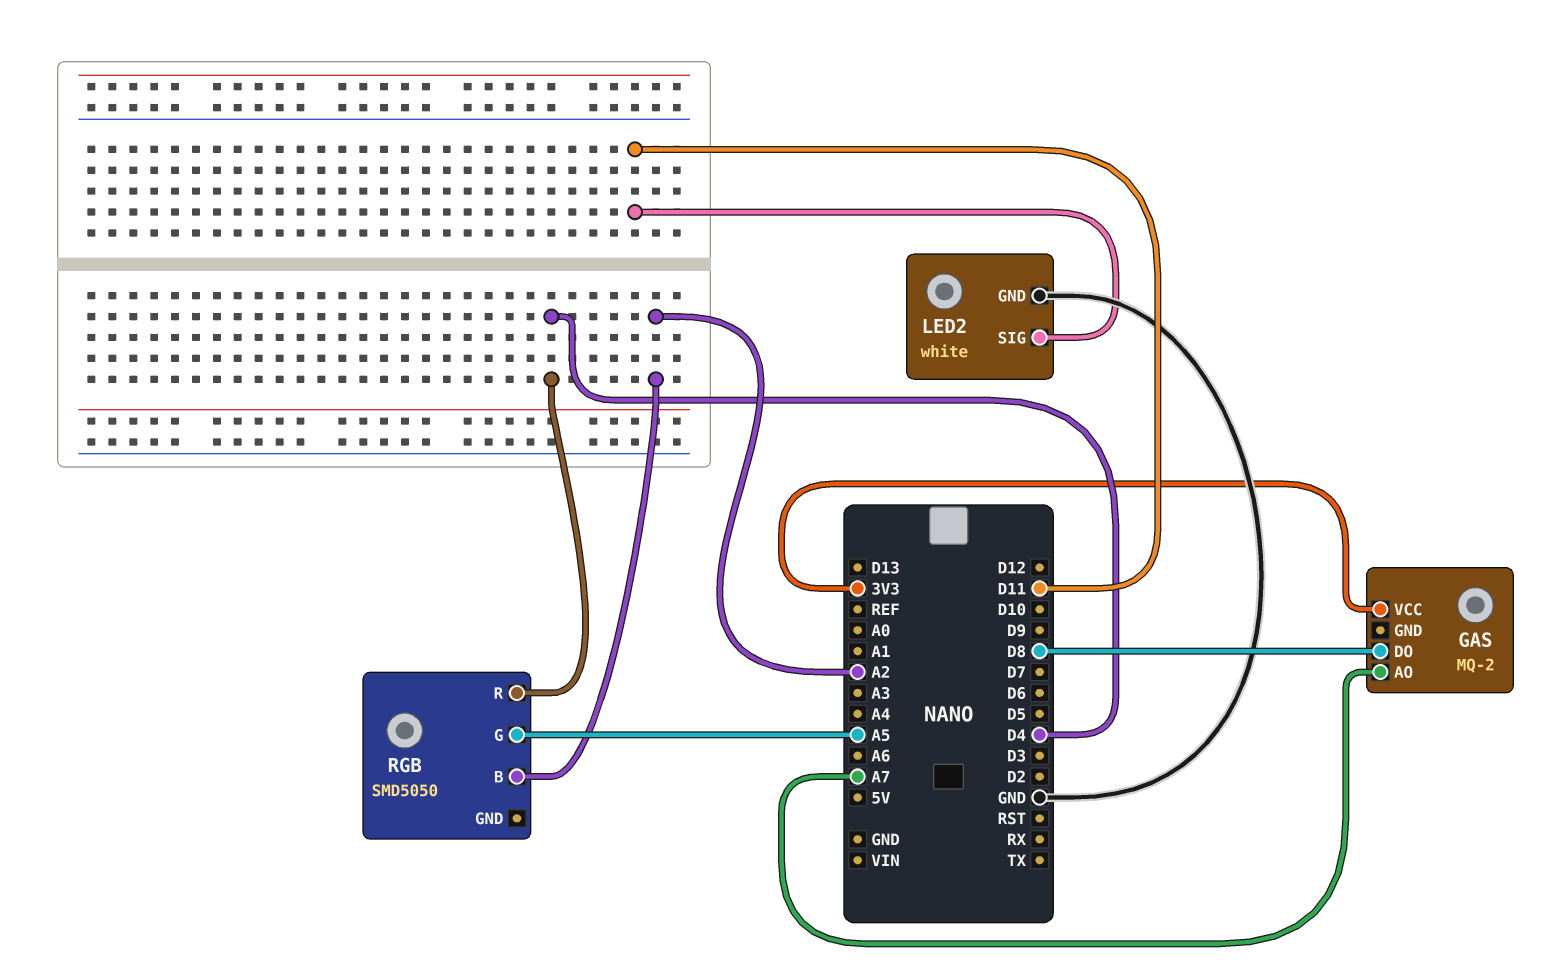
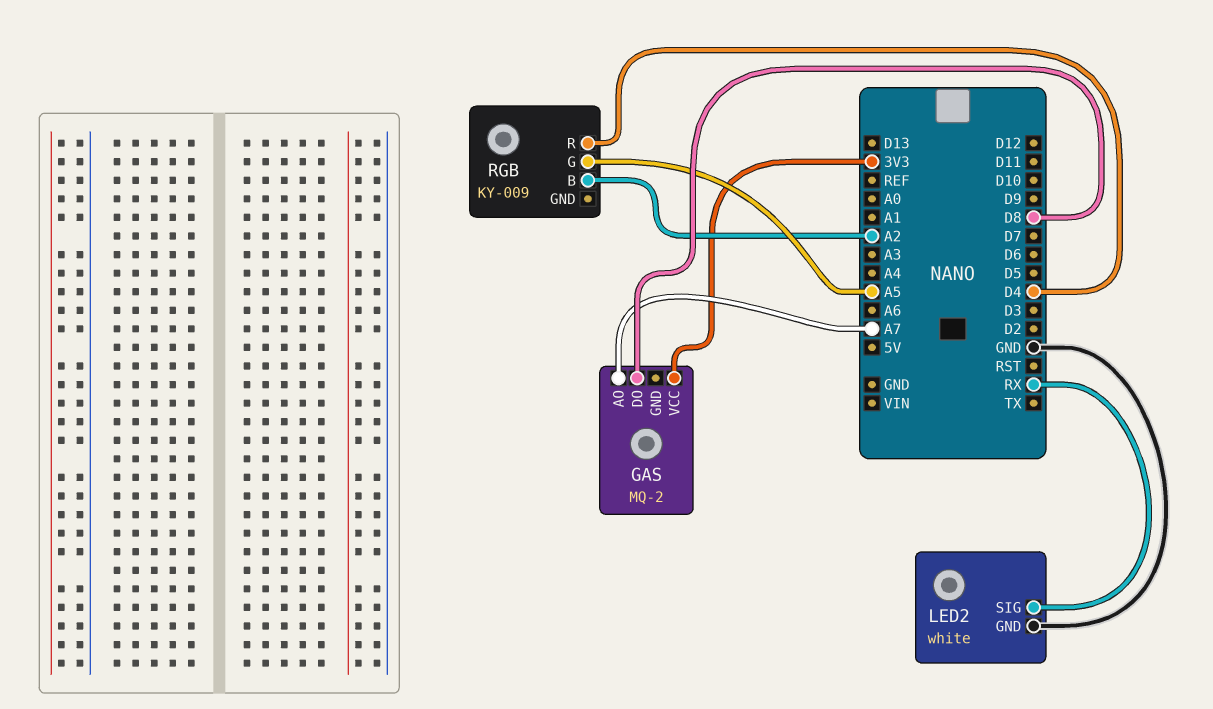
LED2 pin SIG: D11 -> RX
RGB: SMD5050 -> KY-009

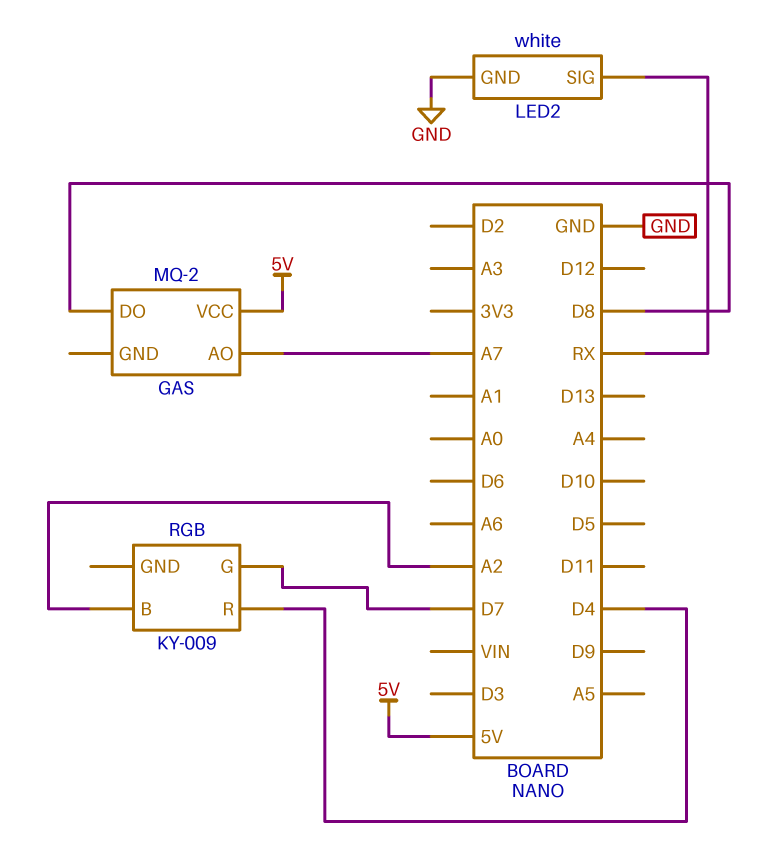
GAS pin VCC: 3V3 -> 5V
RGB pin G: A5 -> D7

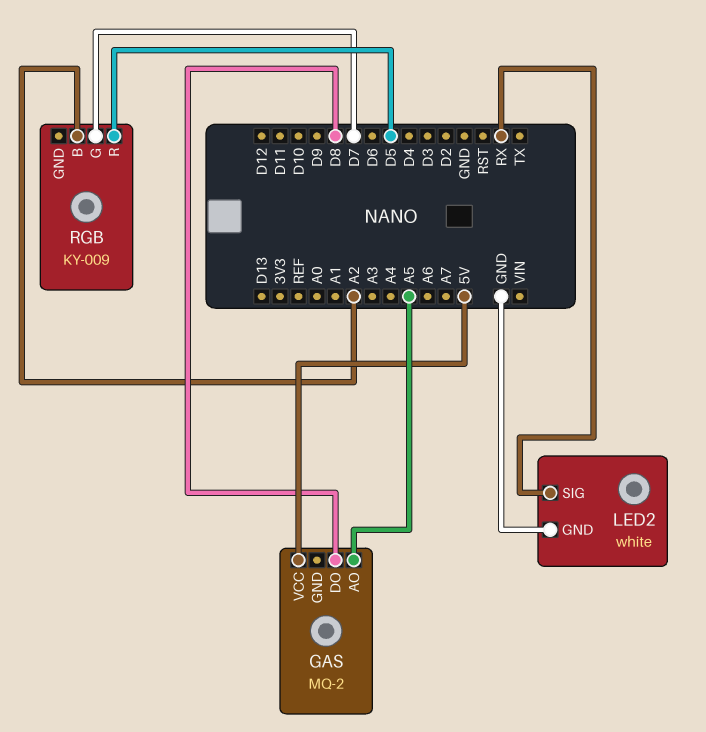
GAS pin AO: A7 -> A5
RGB pin R: D4 -> D5

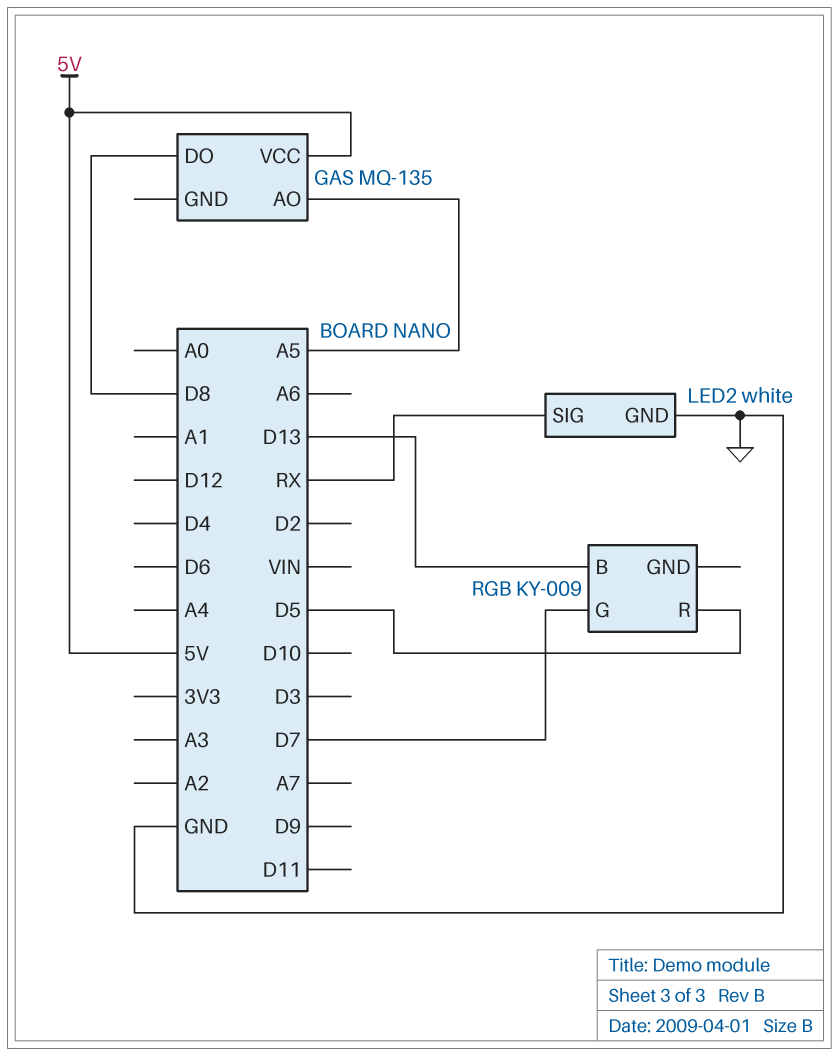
GAS: MQ-2 -> MQ-135
RGB pin B: A2 -> D13

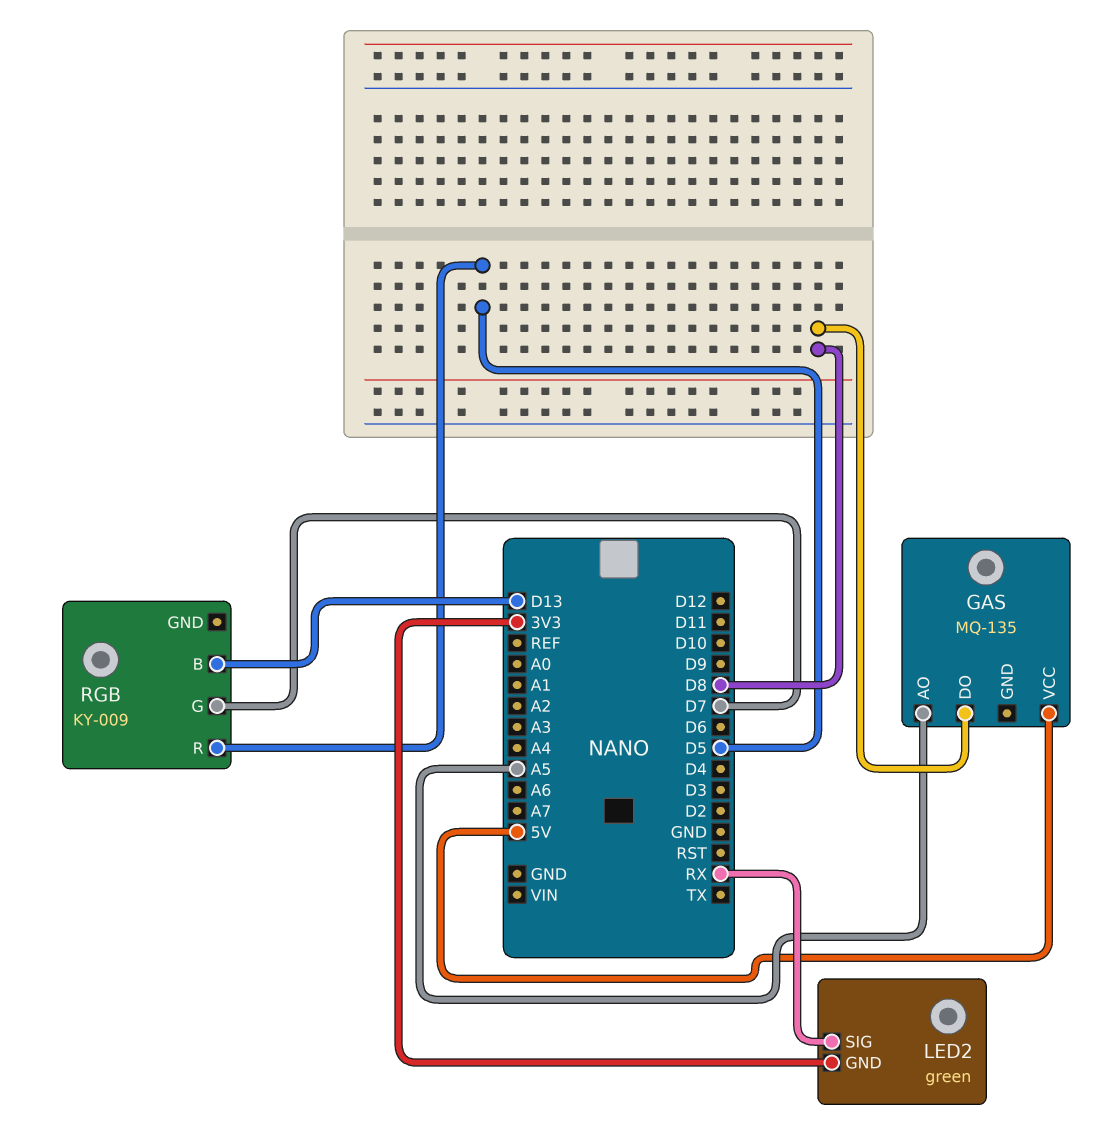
LED2: white -> green
LED2 pin GND: GND -> 3V3

